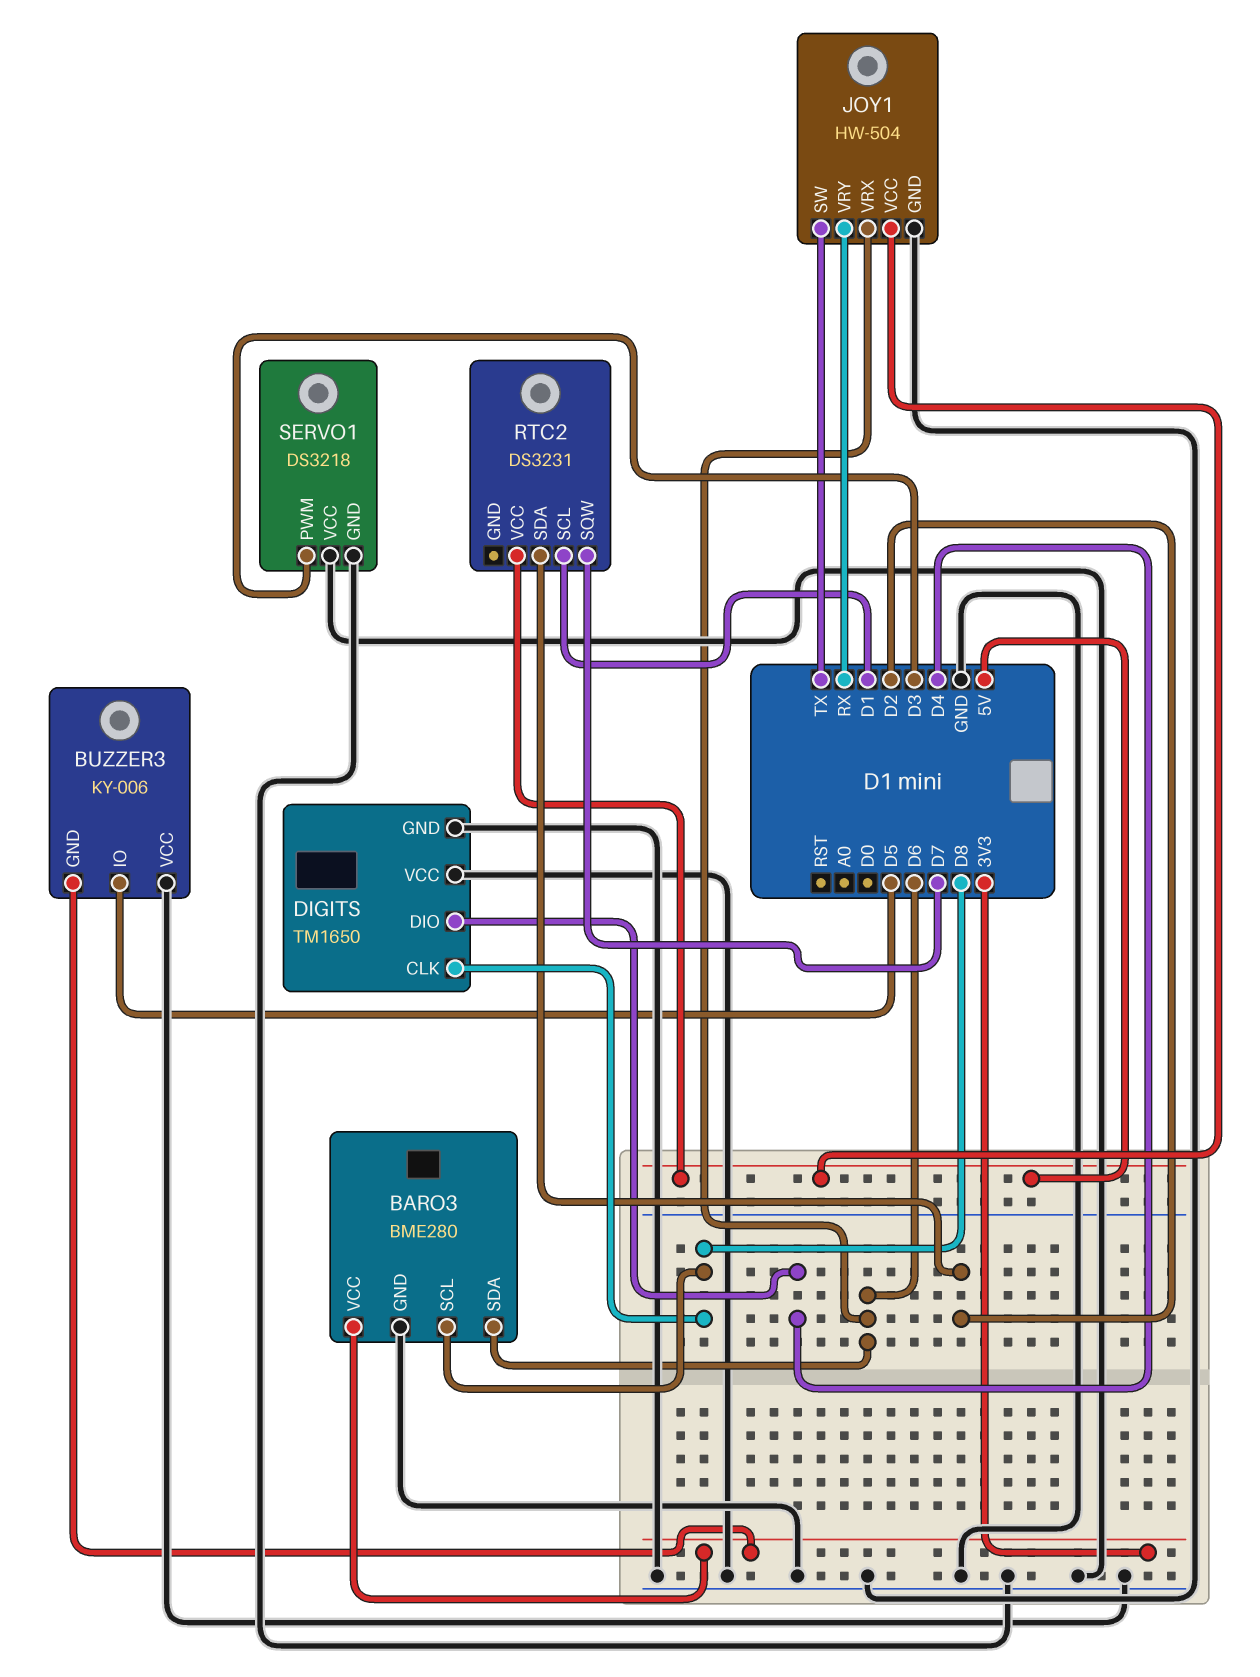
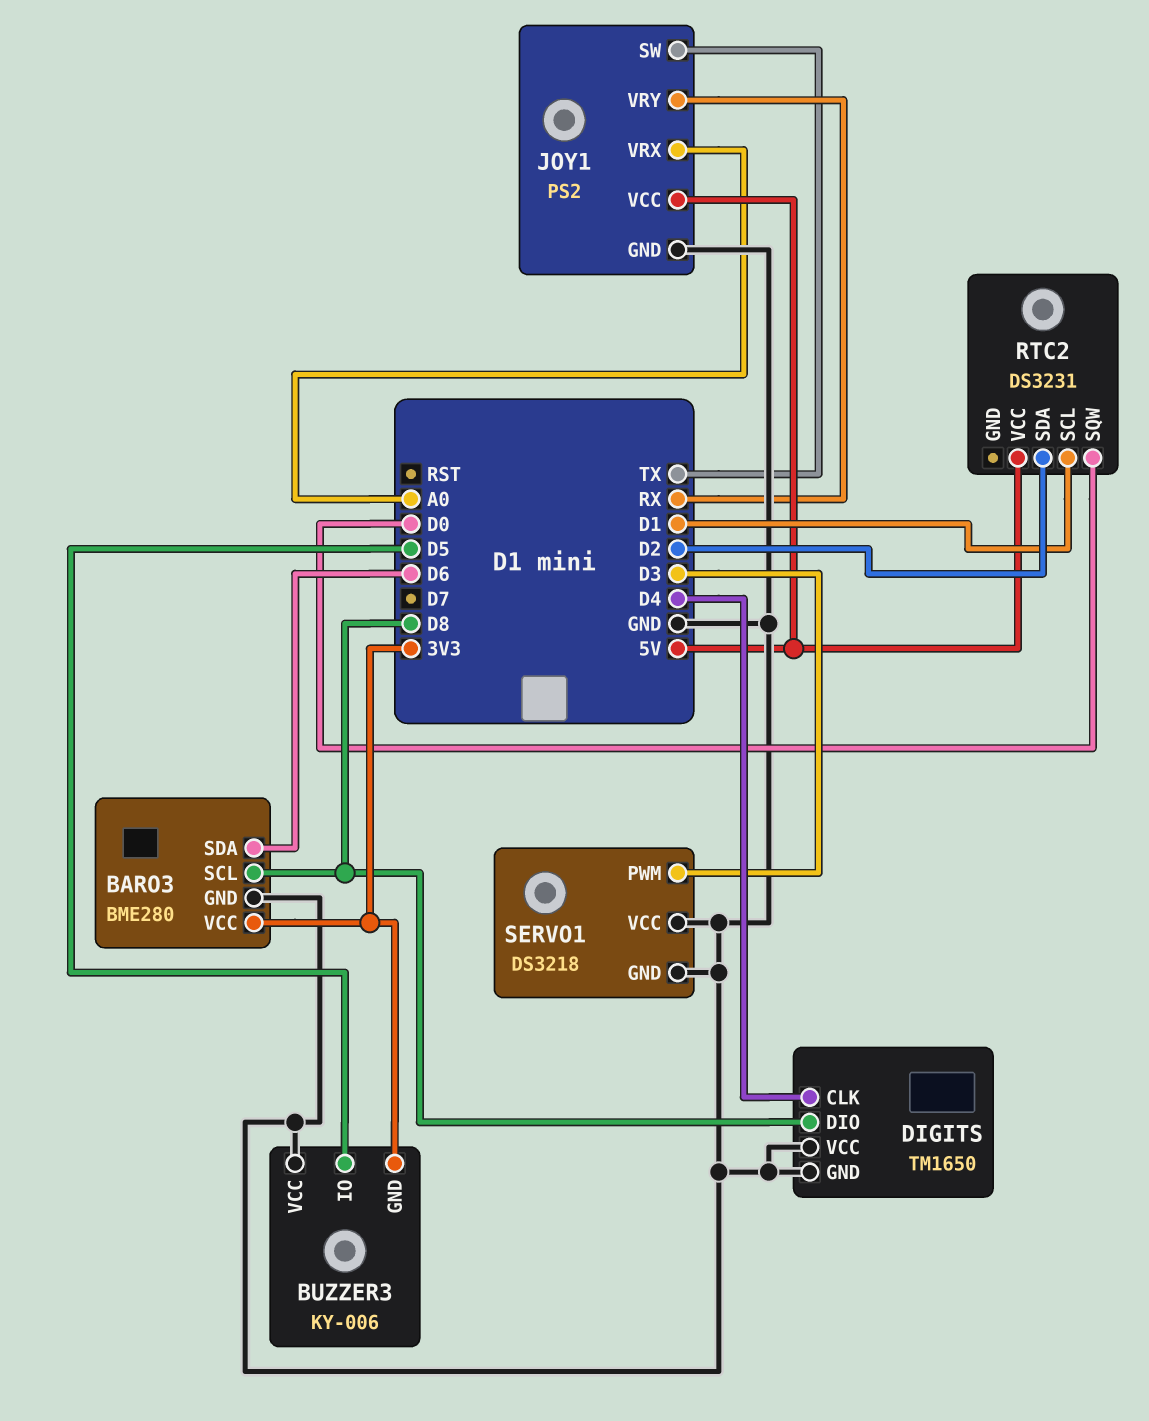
DIGITS pin CLK: D8 -> D4
DIGITS pin DIO: D4 -> D8
JOY1: HW-504 -> PS2
JOY1 pin VRX: D6 -> A0
RTC2 pin SQW: D7 -> D0

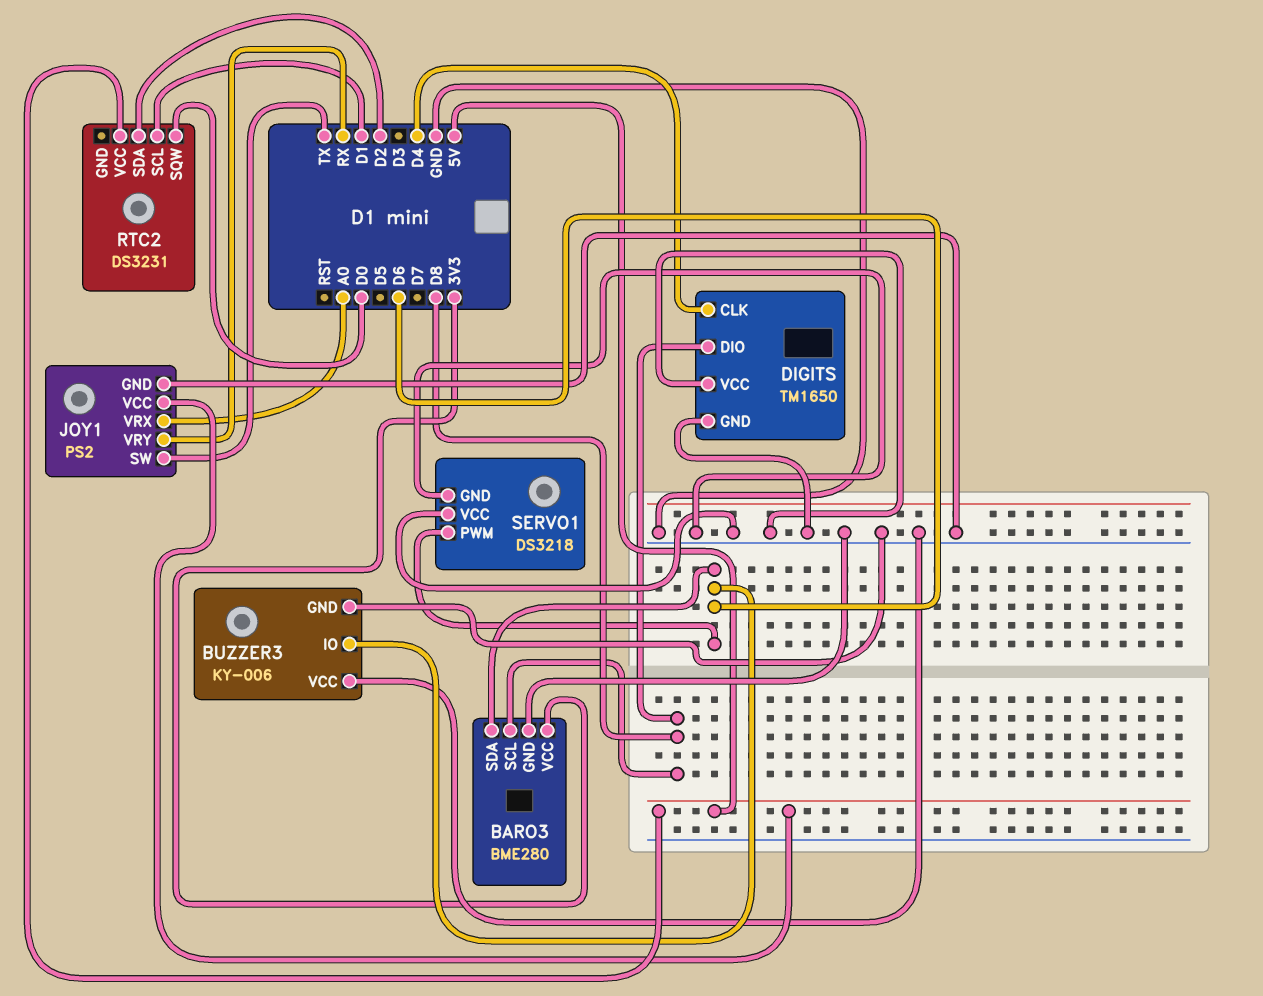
BUZZER3 pin GND: 3V3 -> GND
BUZZER3 pin IO: D5 -> D6
SERVO1 pin PWM: D3 -> D6

